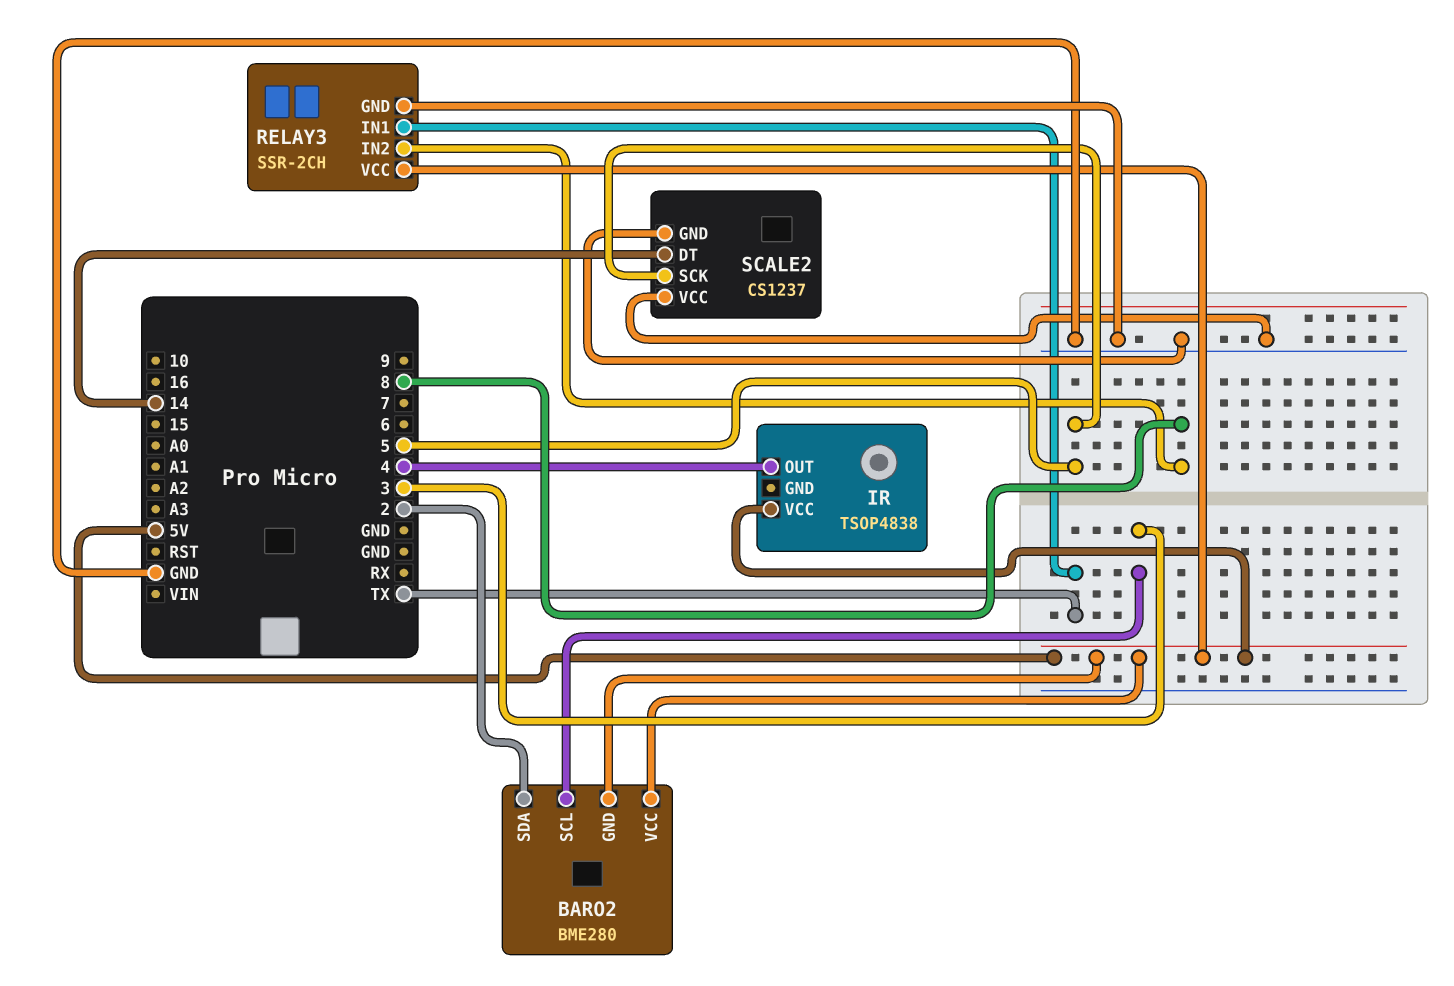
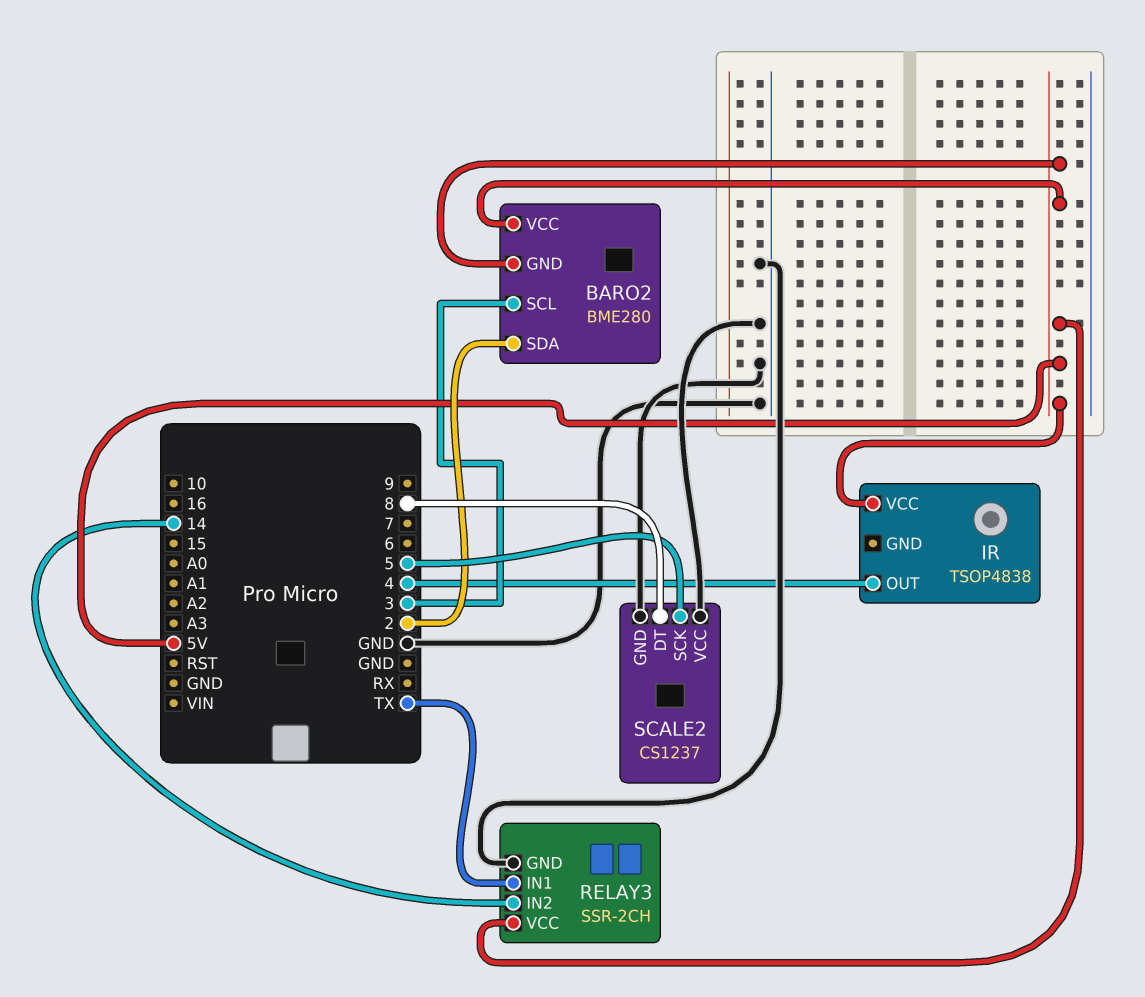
RELAY3 pin IN2: 8 -> 14
SCALE2 pin DT: 14 -> 8

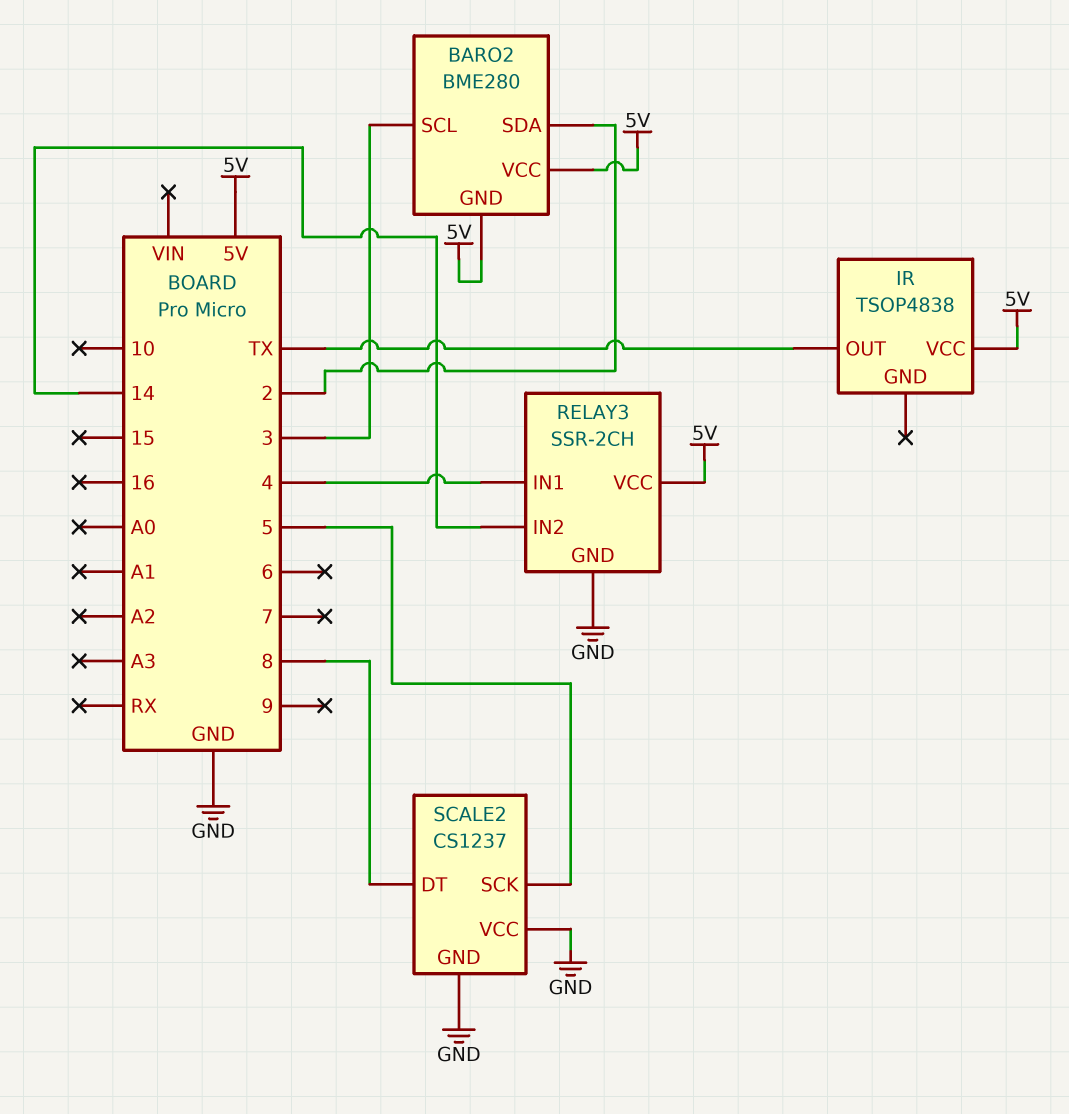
IR pin OUT: 4 -> TX
RELAY3 pin IN1: TX -> 4

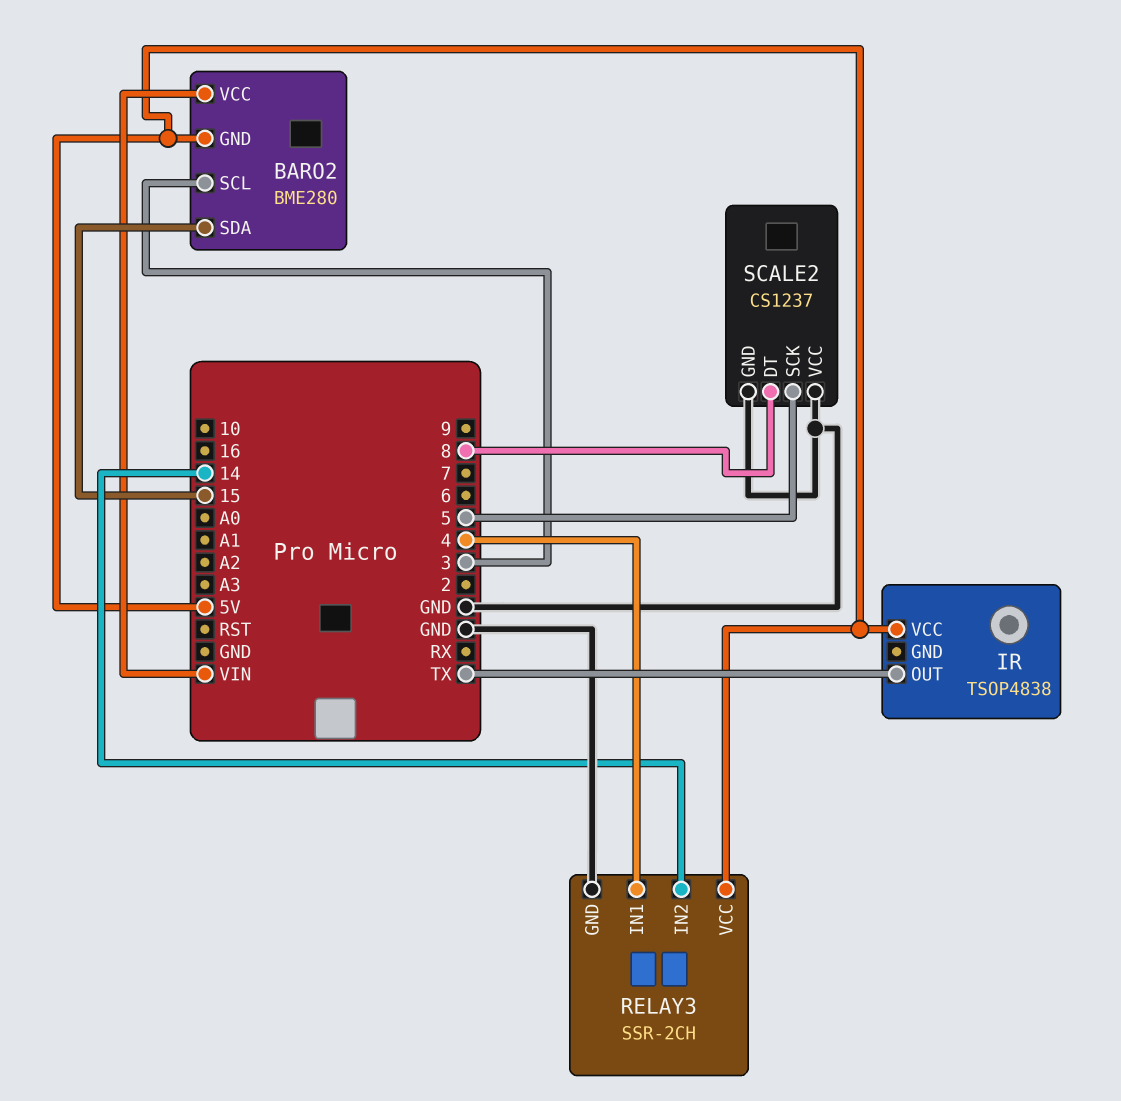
BARO2 pin SDA: 2 -> 15
BARO2 pin VCC: 5V -> VIN

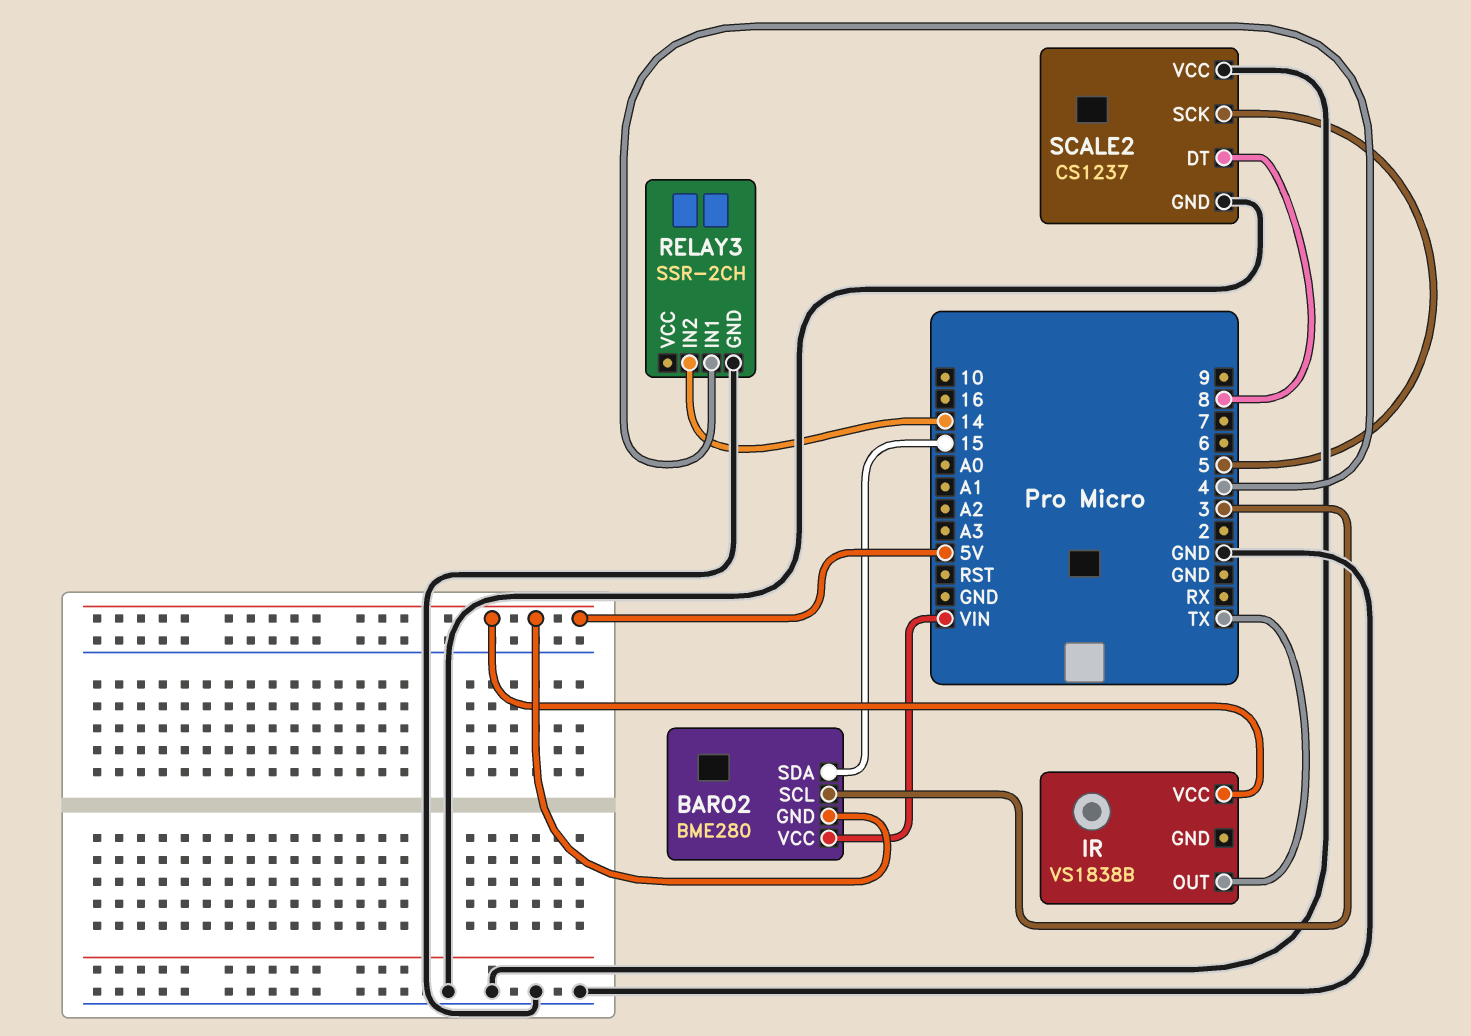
IR: TSOP4838 -> VS1838B
RELAY3 pin VCC: 5V -> none

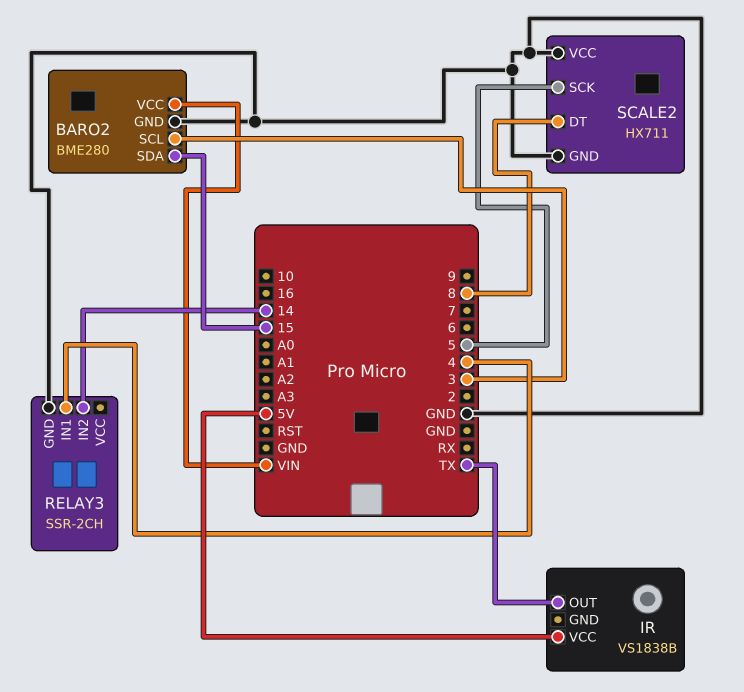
BARO2 pin GND: 5V -> GND
SCALE2: CS1237 -> HX711

